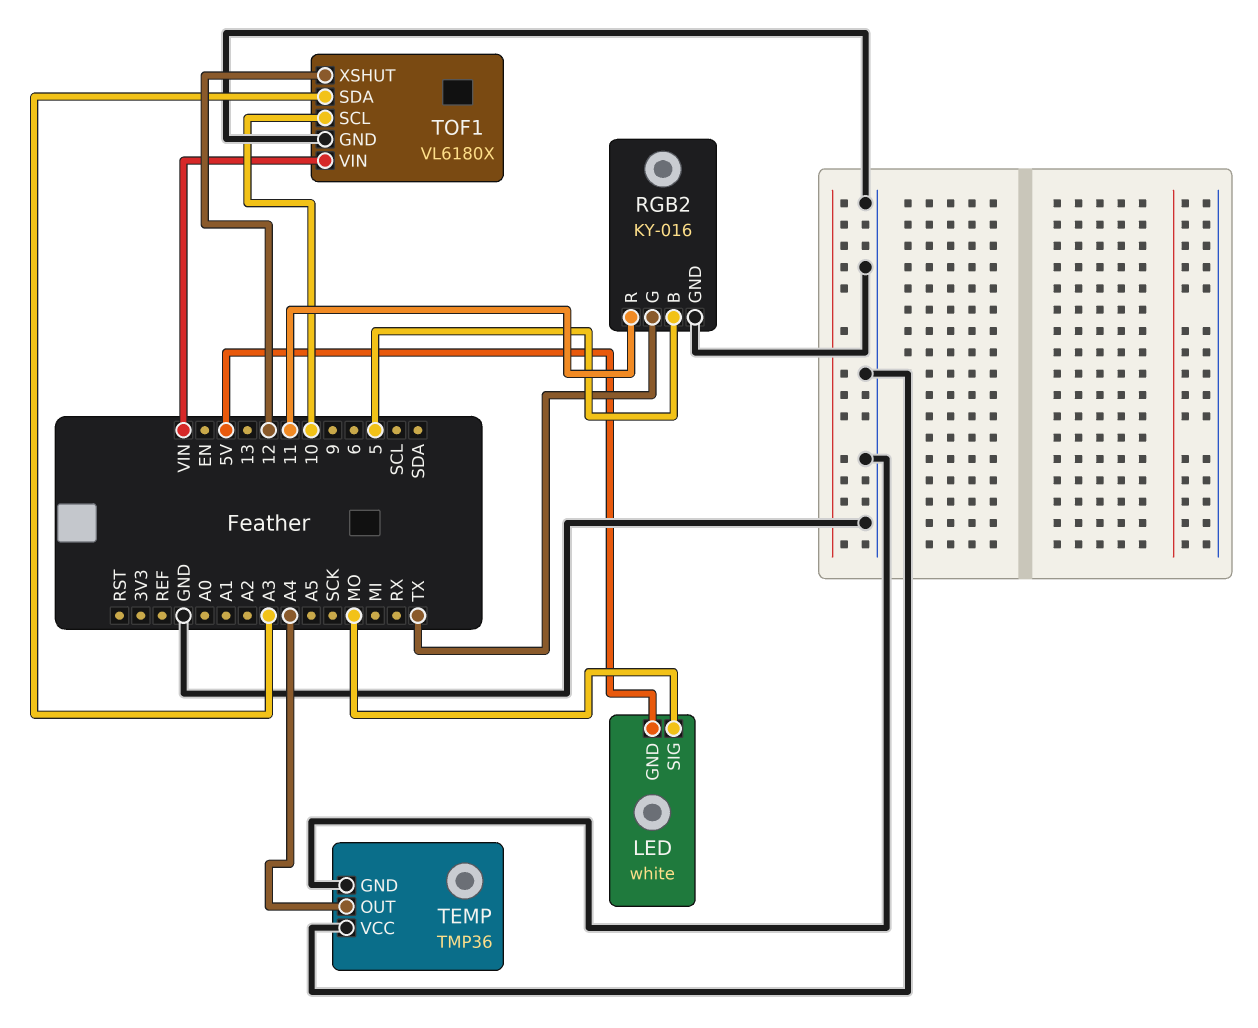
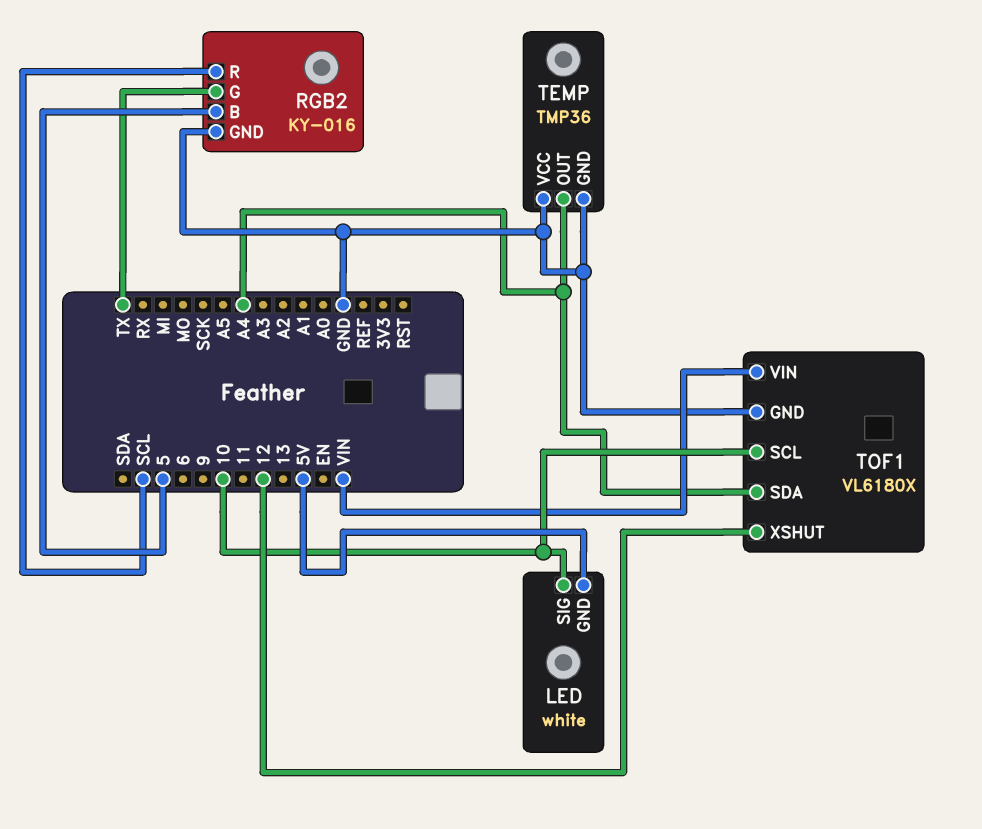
LED pin SIG: MO -> 10
RGB2 pin R: 11 -> SCL
TOF1 pin SDA: A3 -> A4

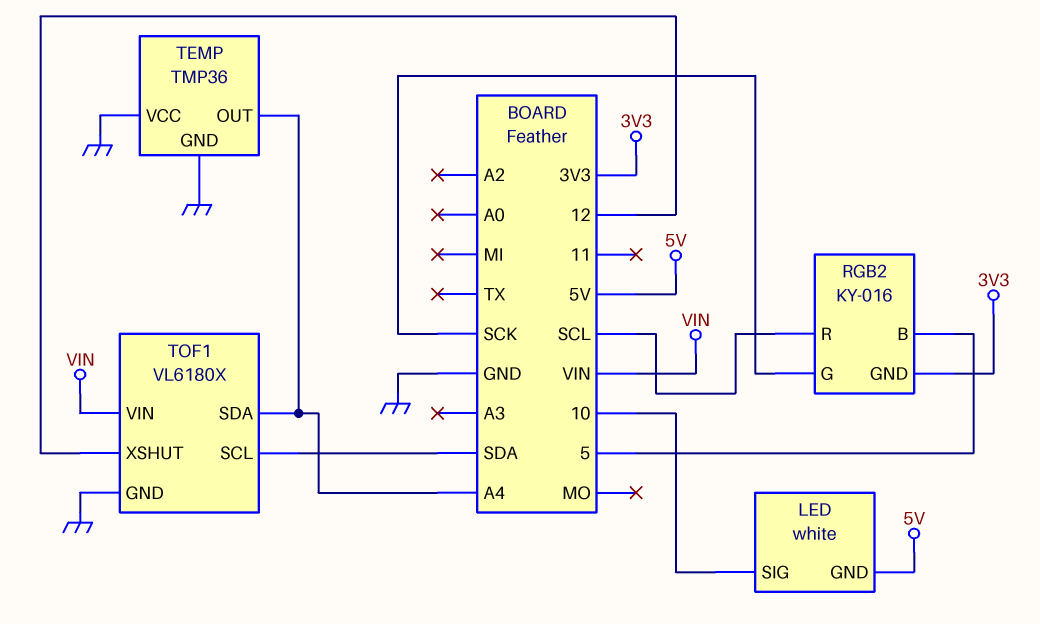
RGB2 pin G: TX -> SCK
RGB2 pin GND: GND -> 3V3
TOF1 pin SCL: 10 -> SDA

